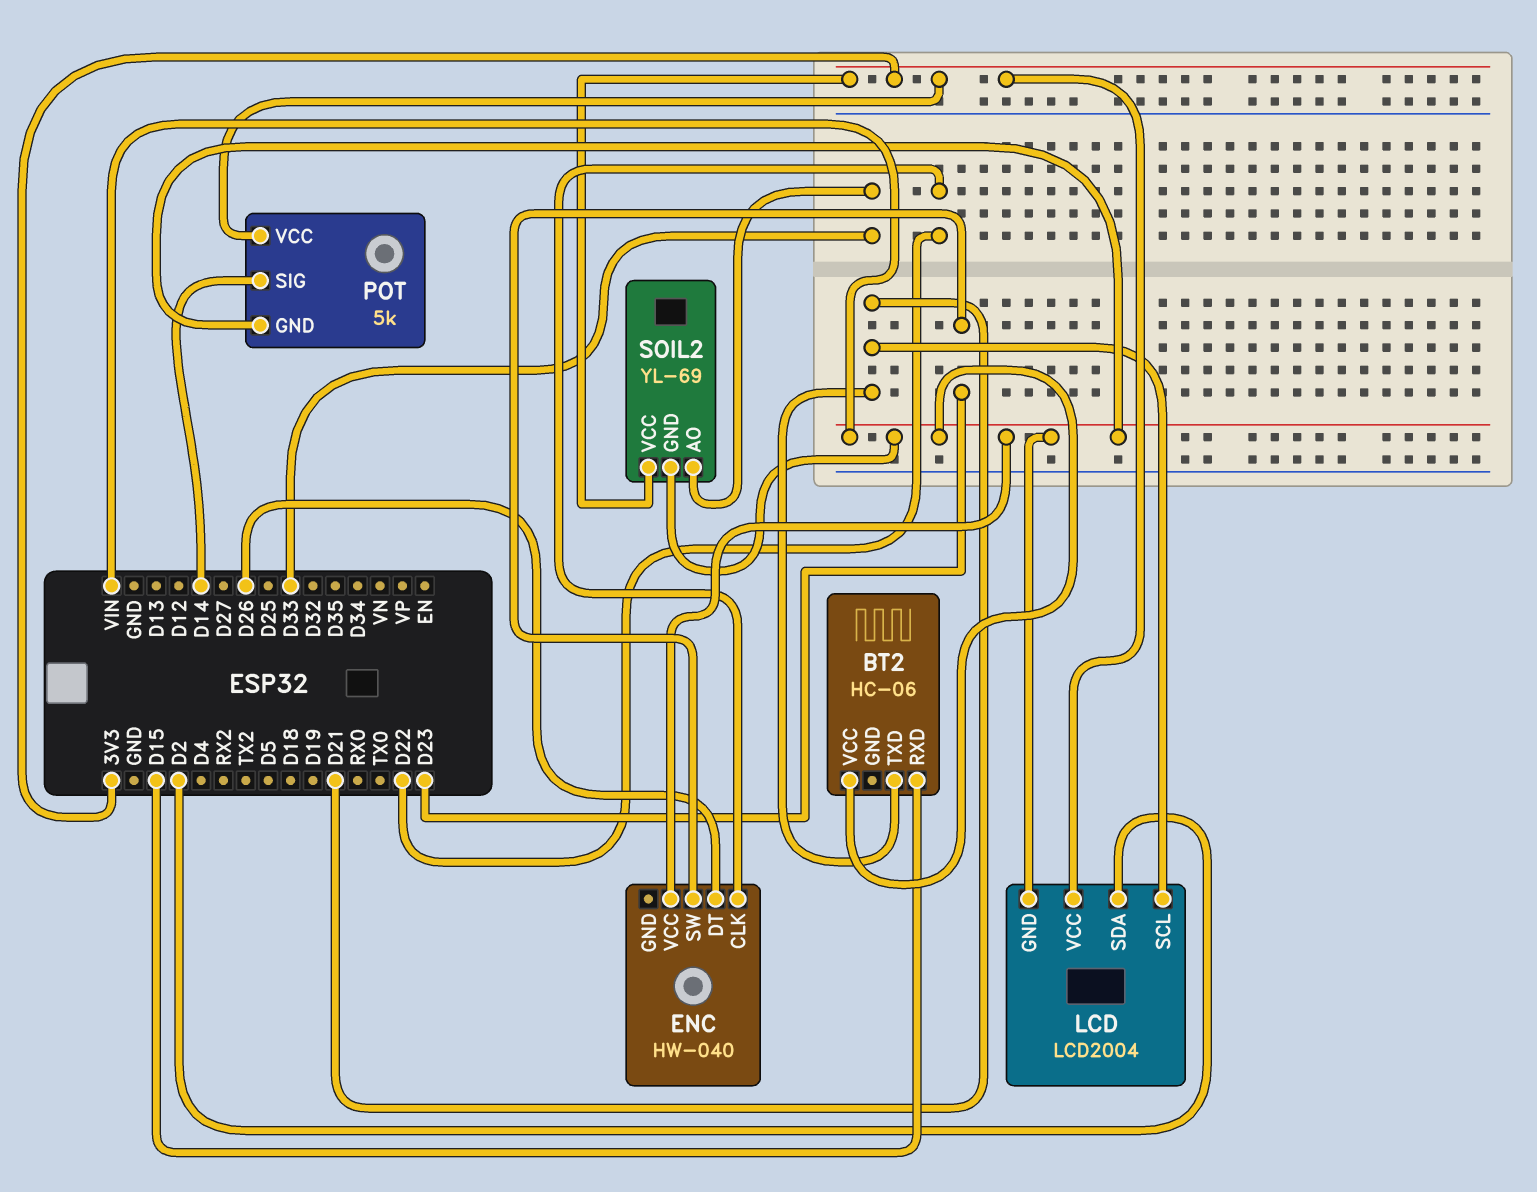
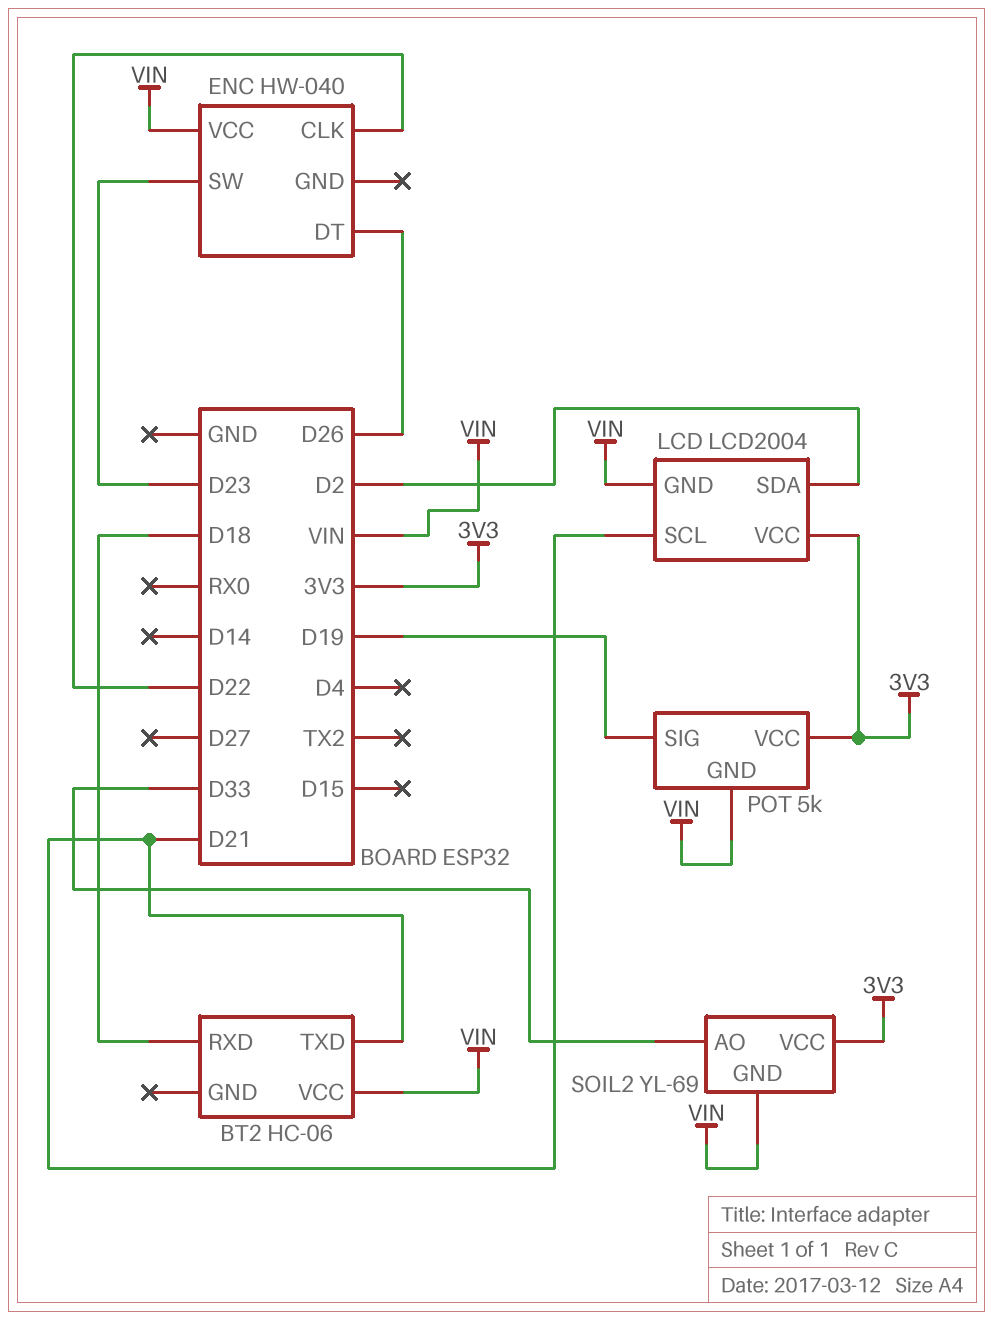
BT2 pin RXD: D15 -> D18
POT pin SIG: D14 -> D19

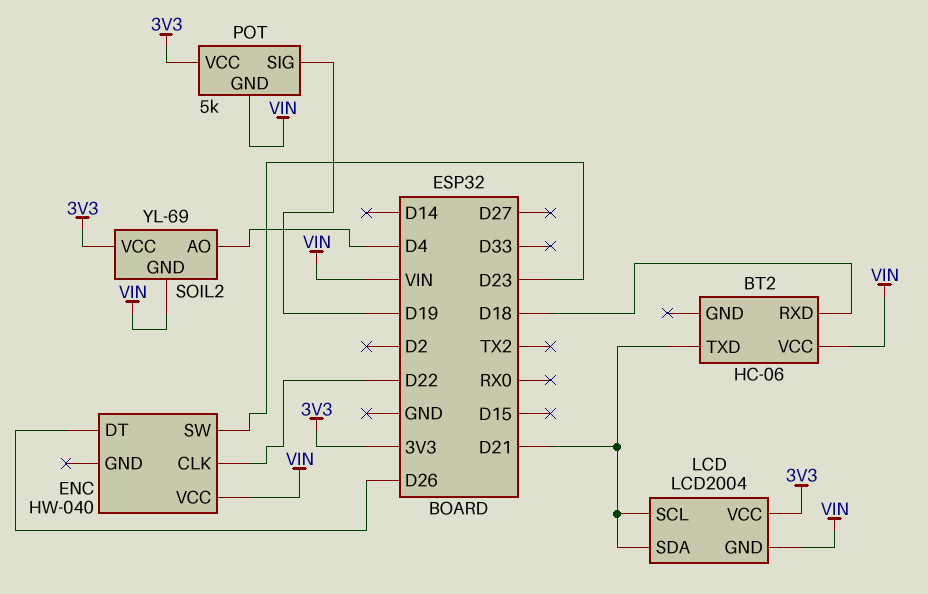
LCD pin SDA: D2 -> D21
SOIL2 pin AO: D33 -> D4

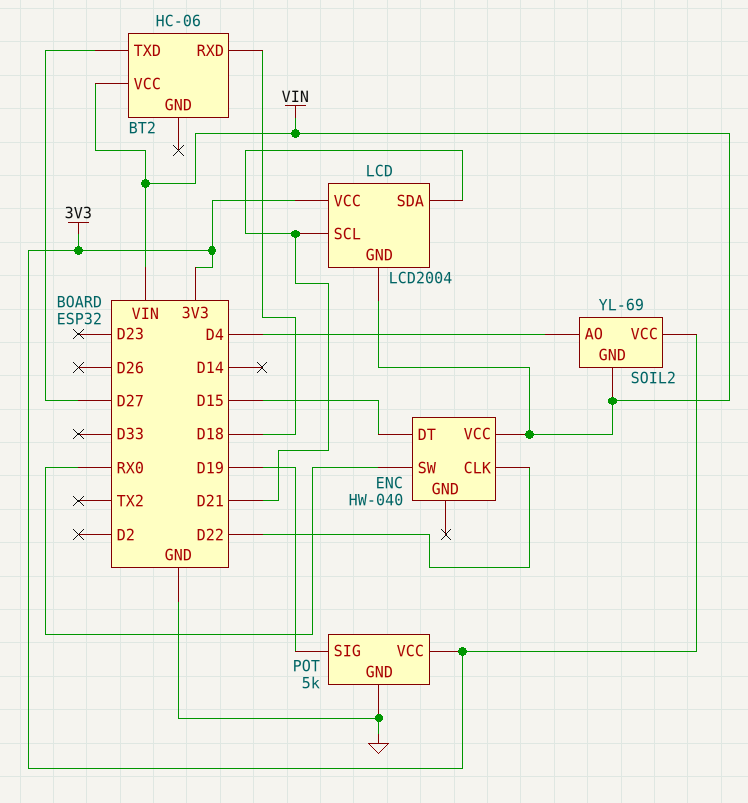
BT2 pin TXD: D21 -> D27
ENC pin DT: D26 -> D15
ENC pin SW: D23 -> RX0
POT pin GND: VIN -> GND

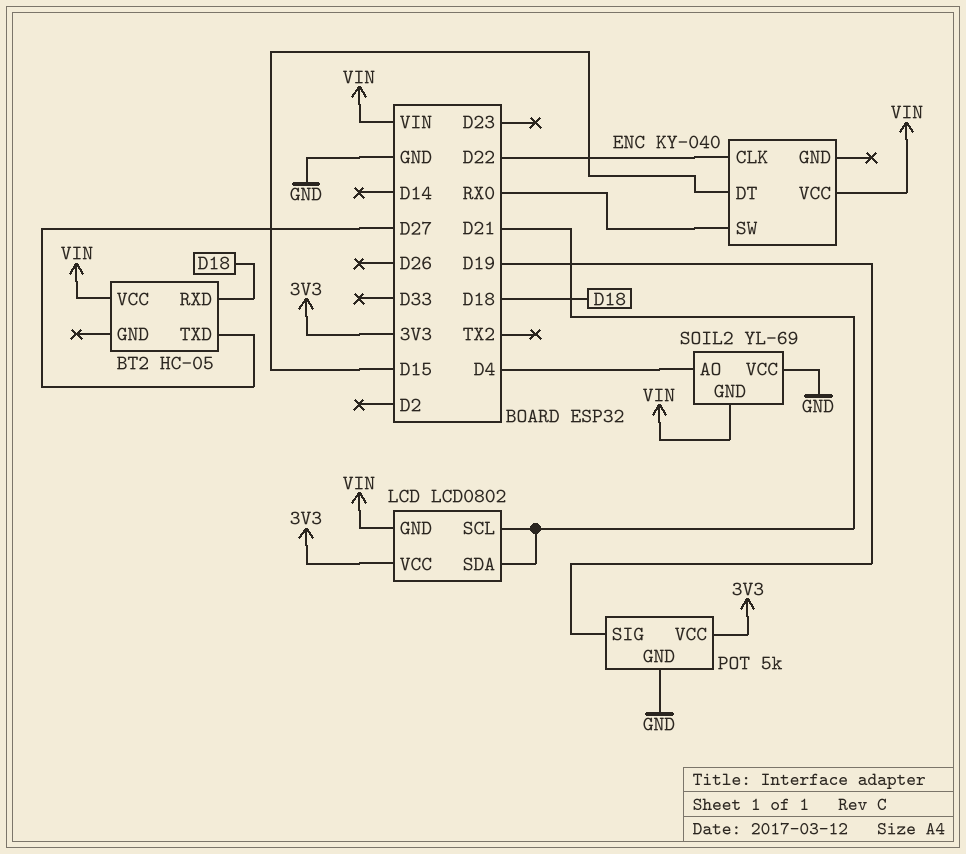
BT2: HC-06 -> HC-05
ENC: HW-040 -> KY-040
LCD: LCD2004 -> LCD0802
SOIL2 pin VCC: 3V3 -> GND

